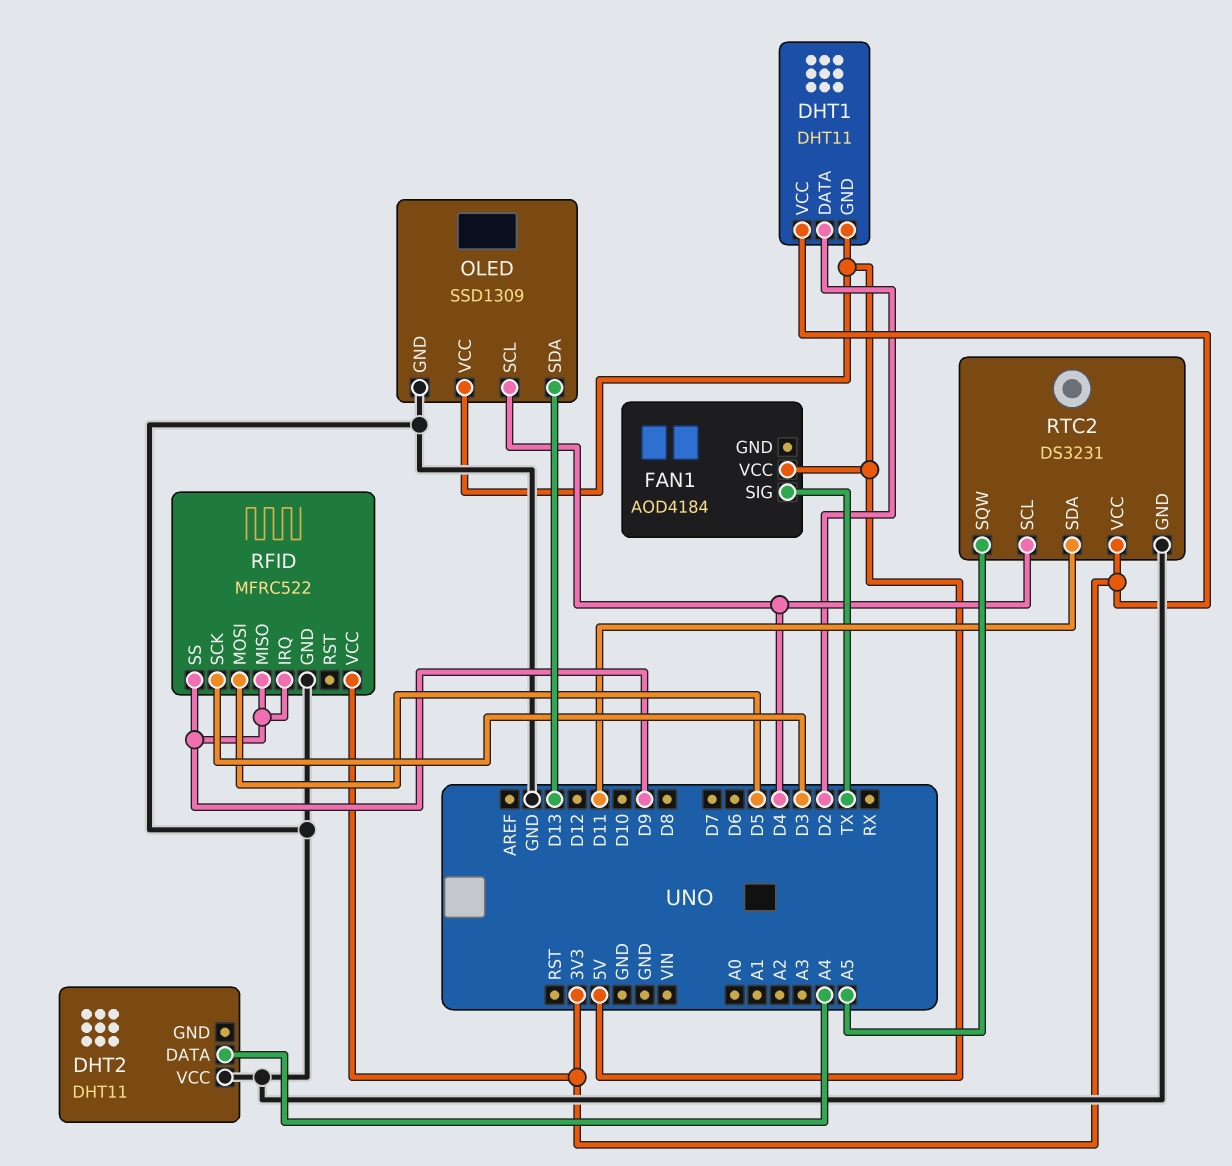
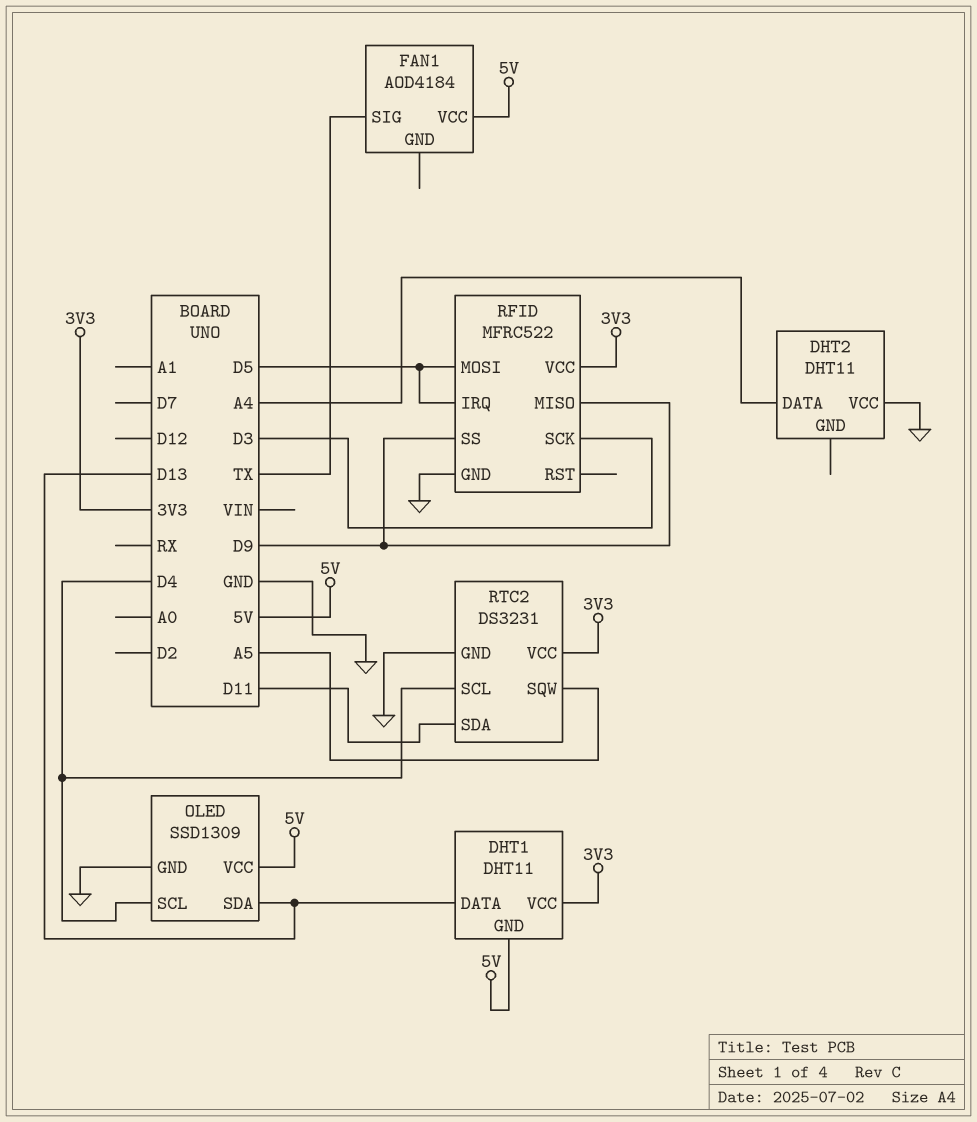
DHT1 pin DATA: D2 -> D13
RFID pin IRQ: D9 -> D5

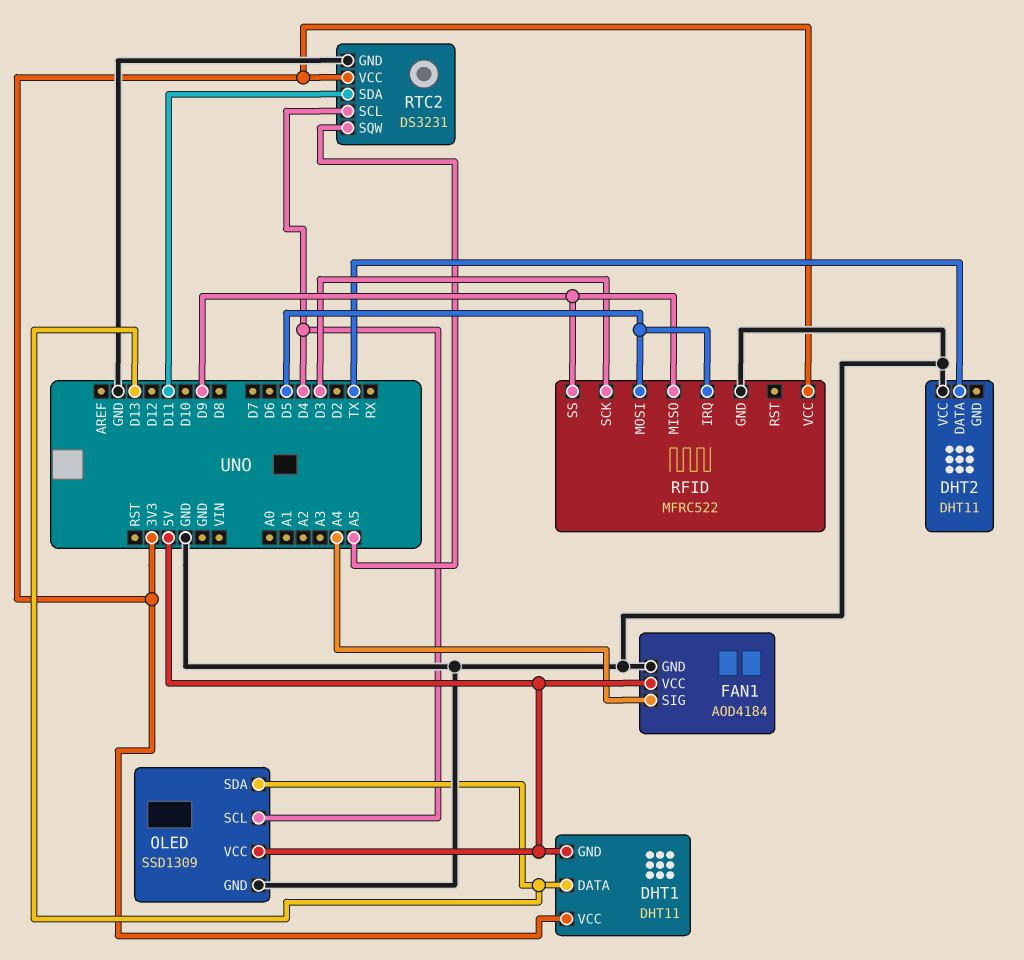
DHT2 pin DATA: A4 -> TX
FAN1 pin GND: none -> GND
FAN1 pin SIG: TX -> A4

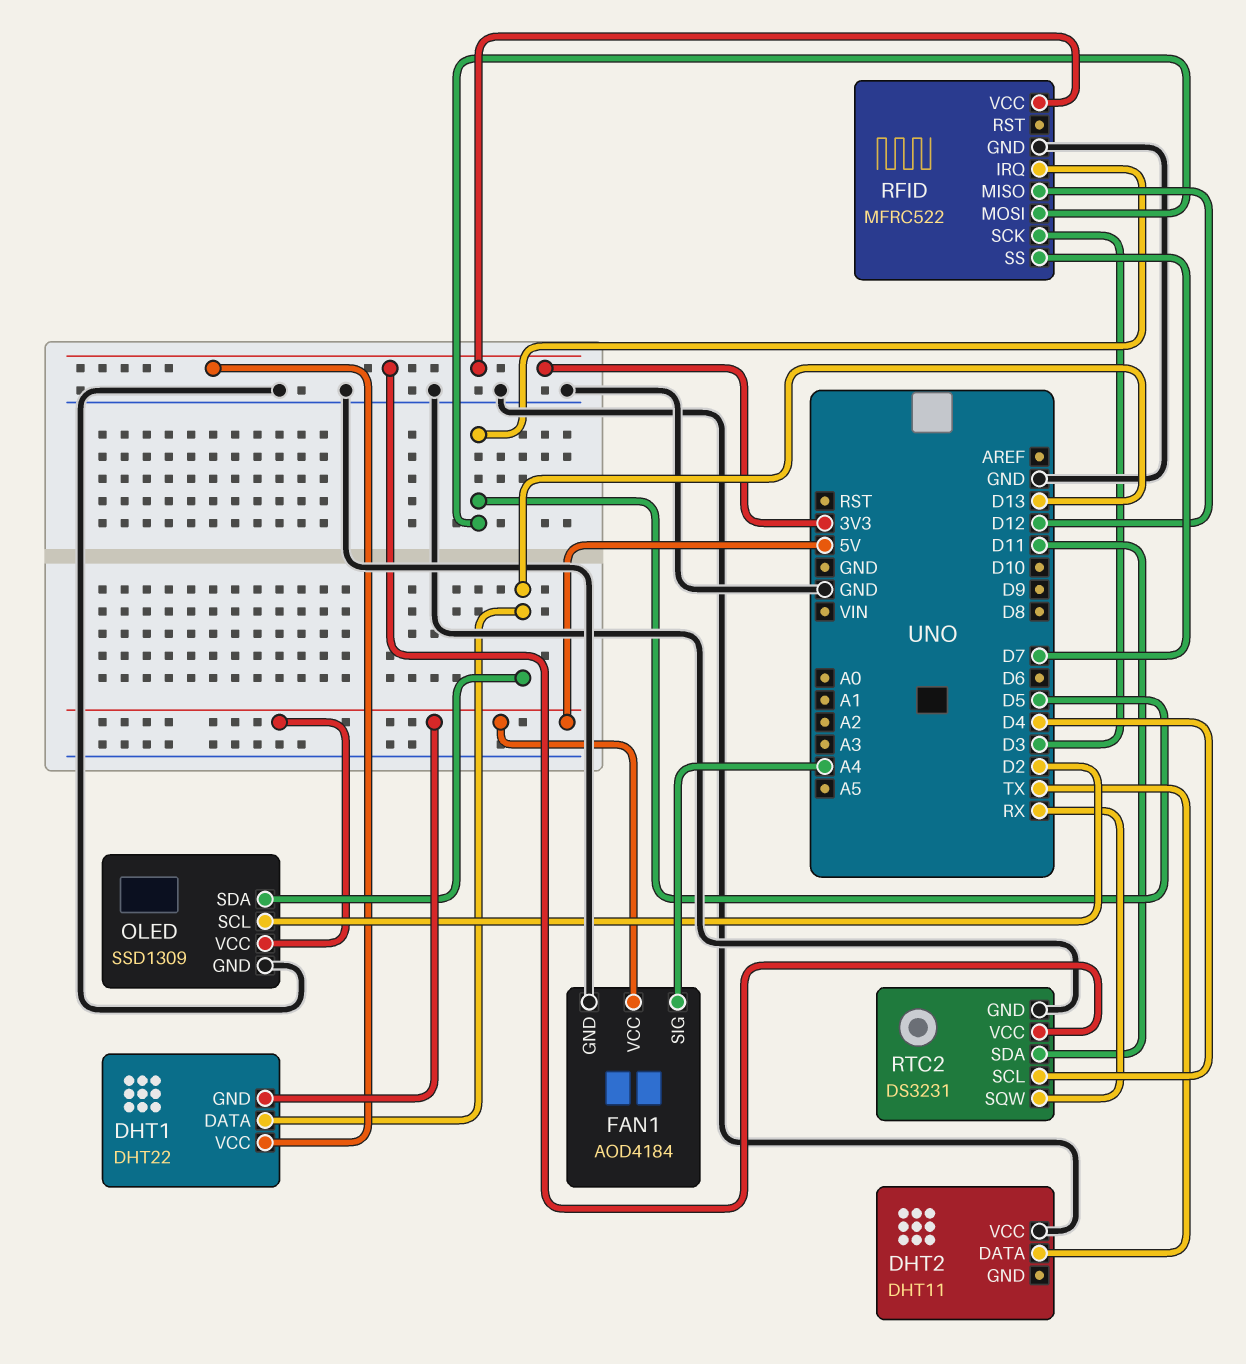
DHT1: DHT11 -> DHT22
OLED pin SCL: D4 -> D2
RFID pin MISO: D9 -> D12
RFID pin SS: D9 -> D7
RTC2 pin SQW: A5 -> RX

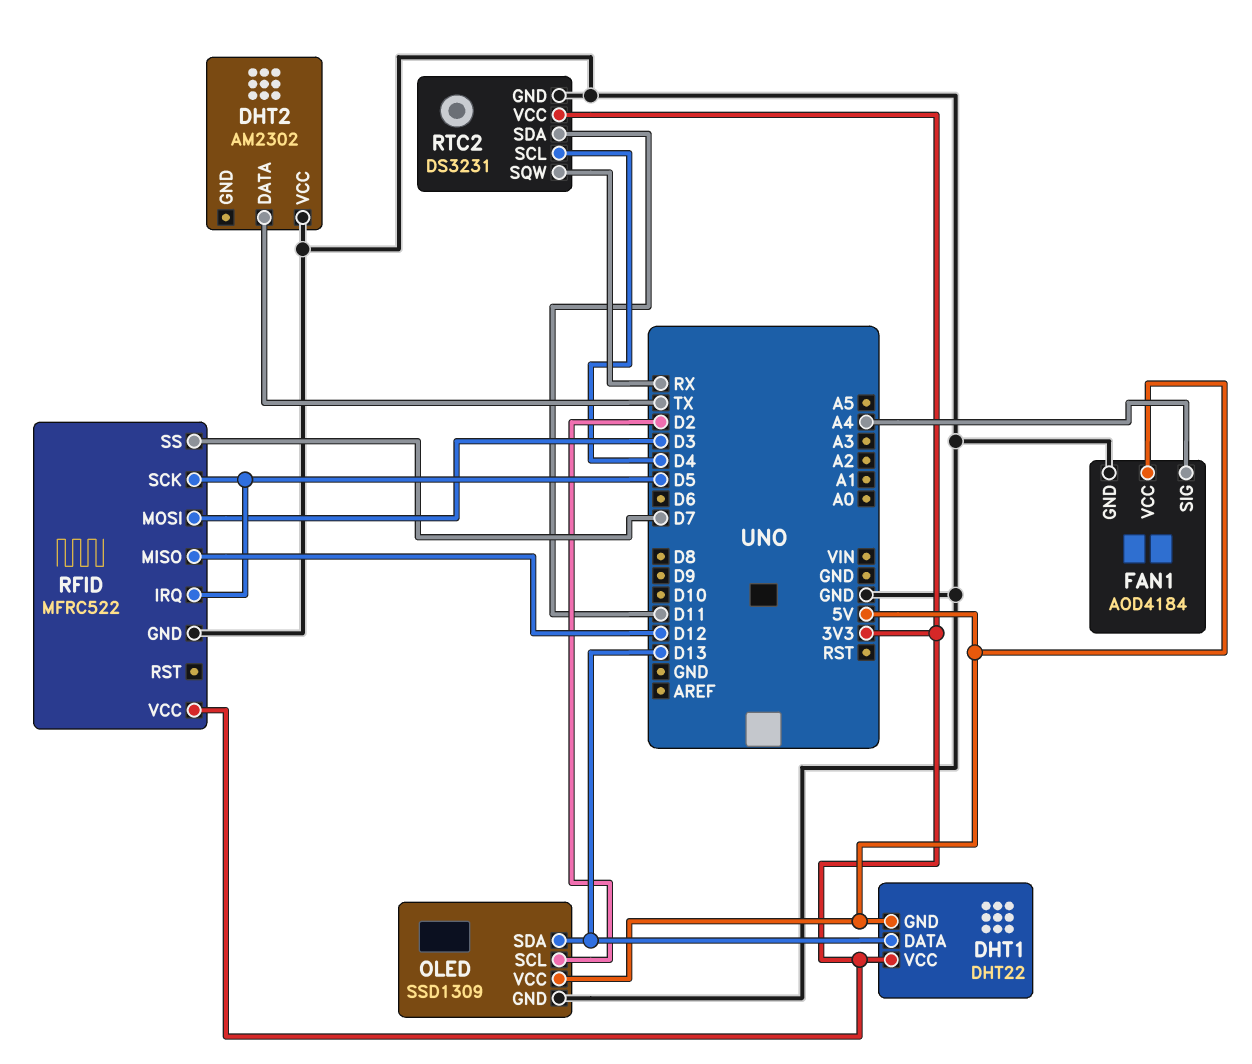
DHT2: DHT11 -> AM2302
RFID pin MOSI: D5 -> D3
RFID pin SCK: D3 -> D5

